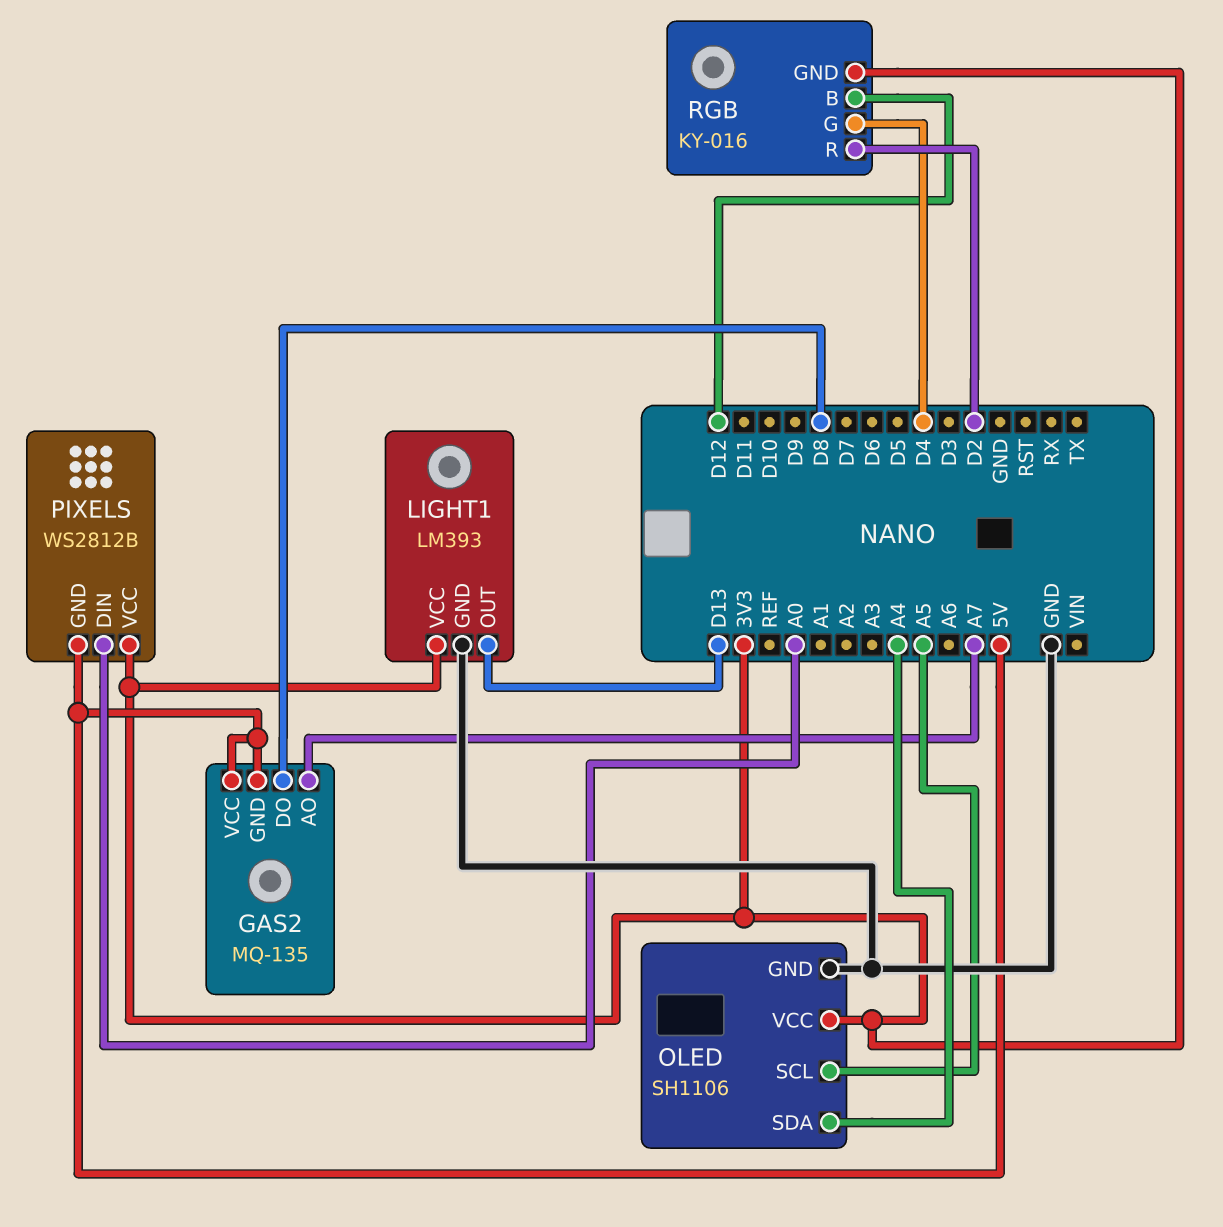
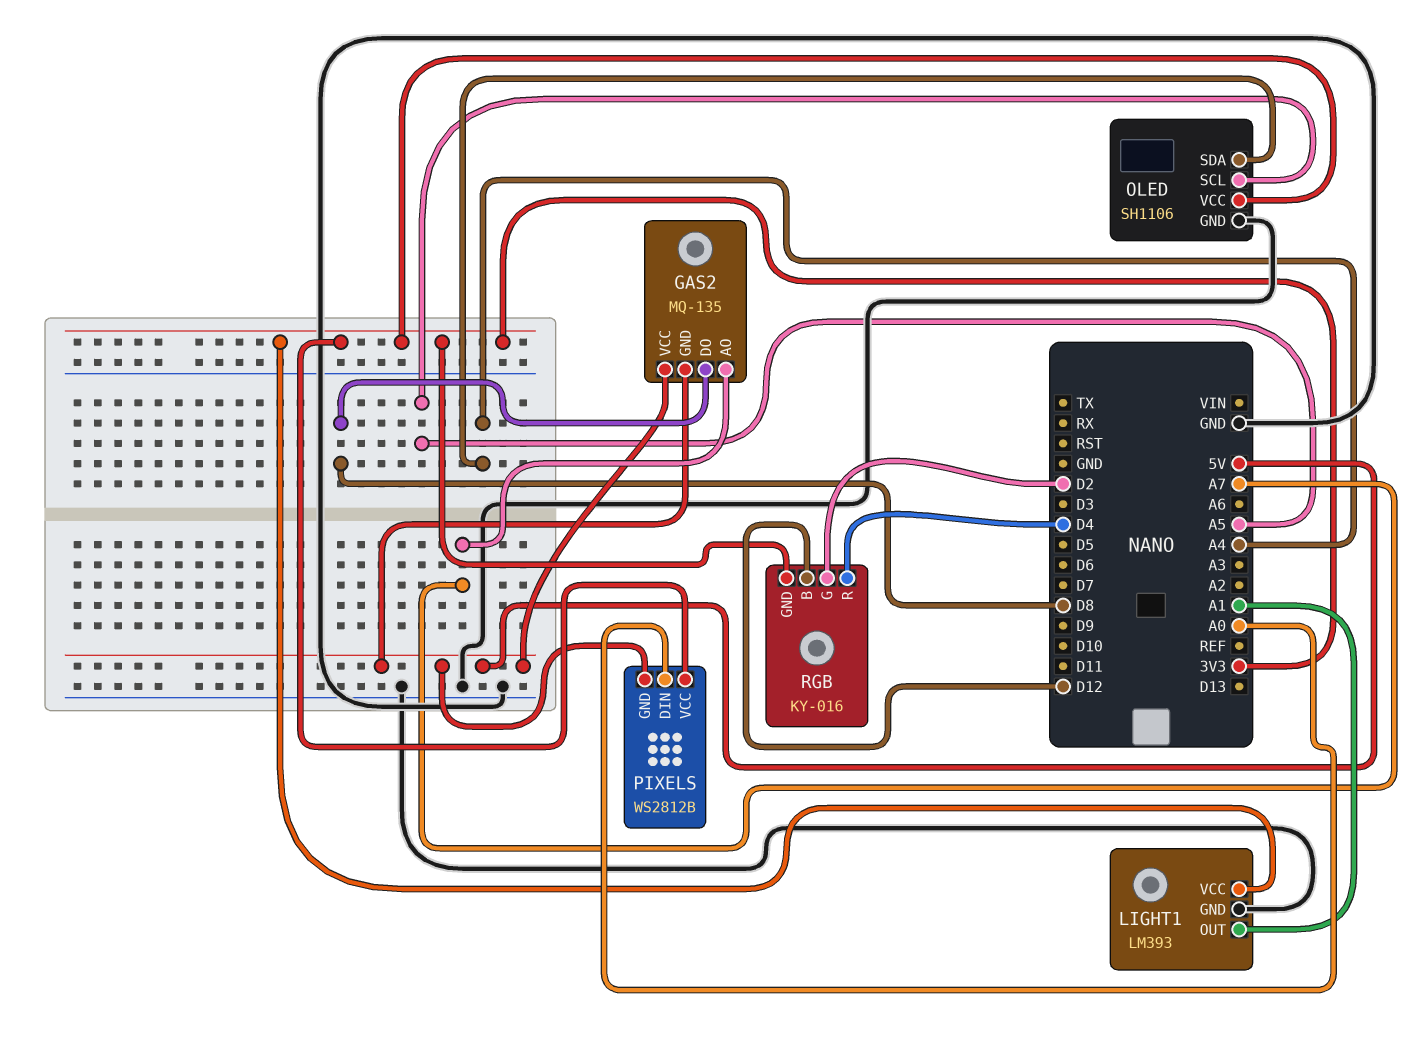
LIGHT1 pin OUT: D13 -> A1
RGB pin G: D4 -> D2
RGB pin R: D2 -> D4

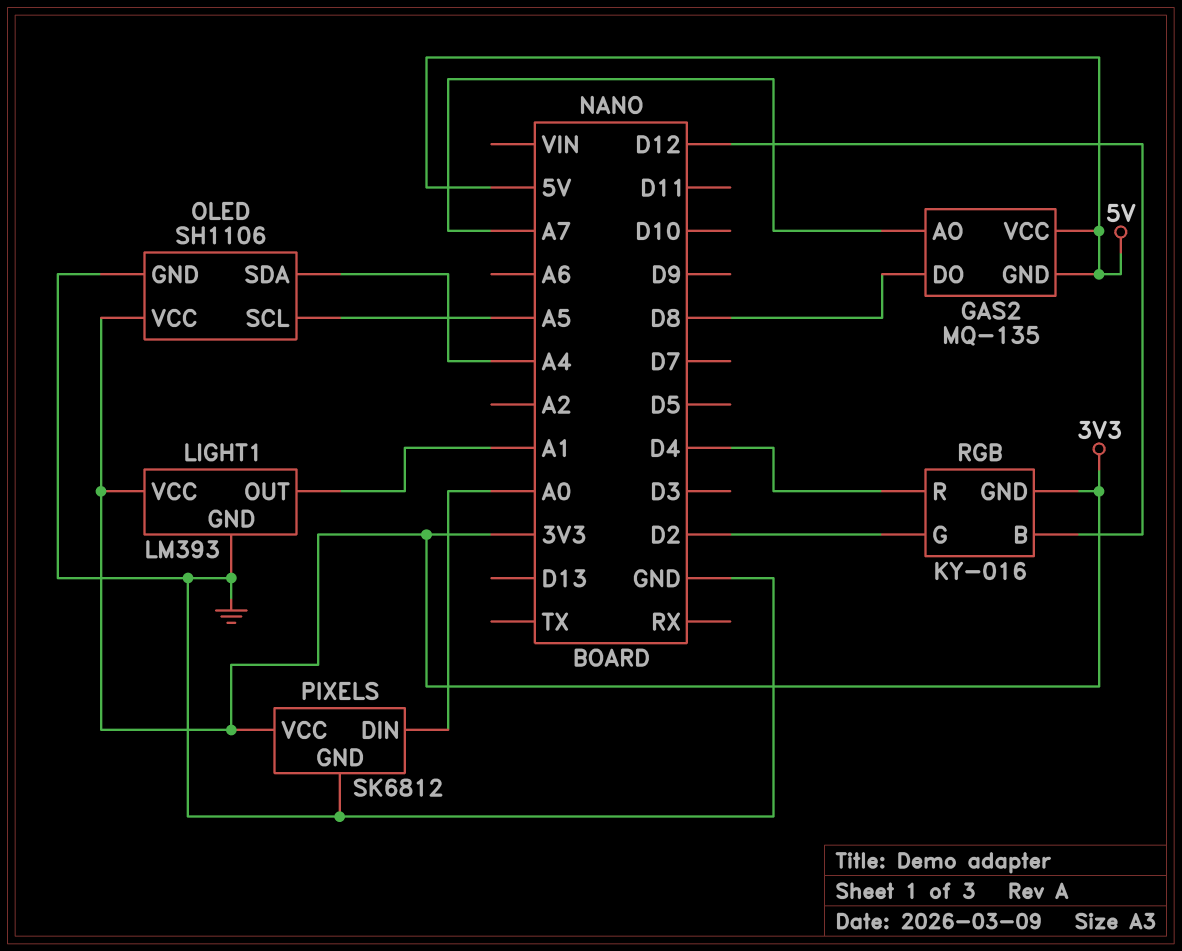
PIXELS: WS2812B -> SK6812
PIXELS pin GND: 5V -> GND

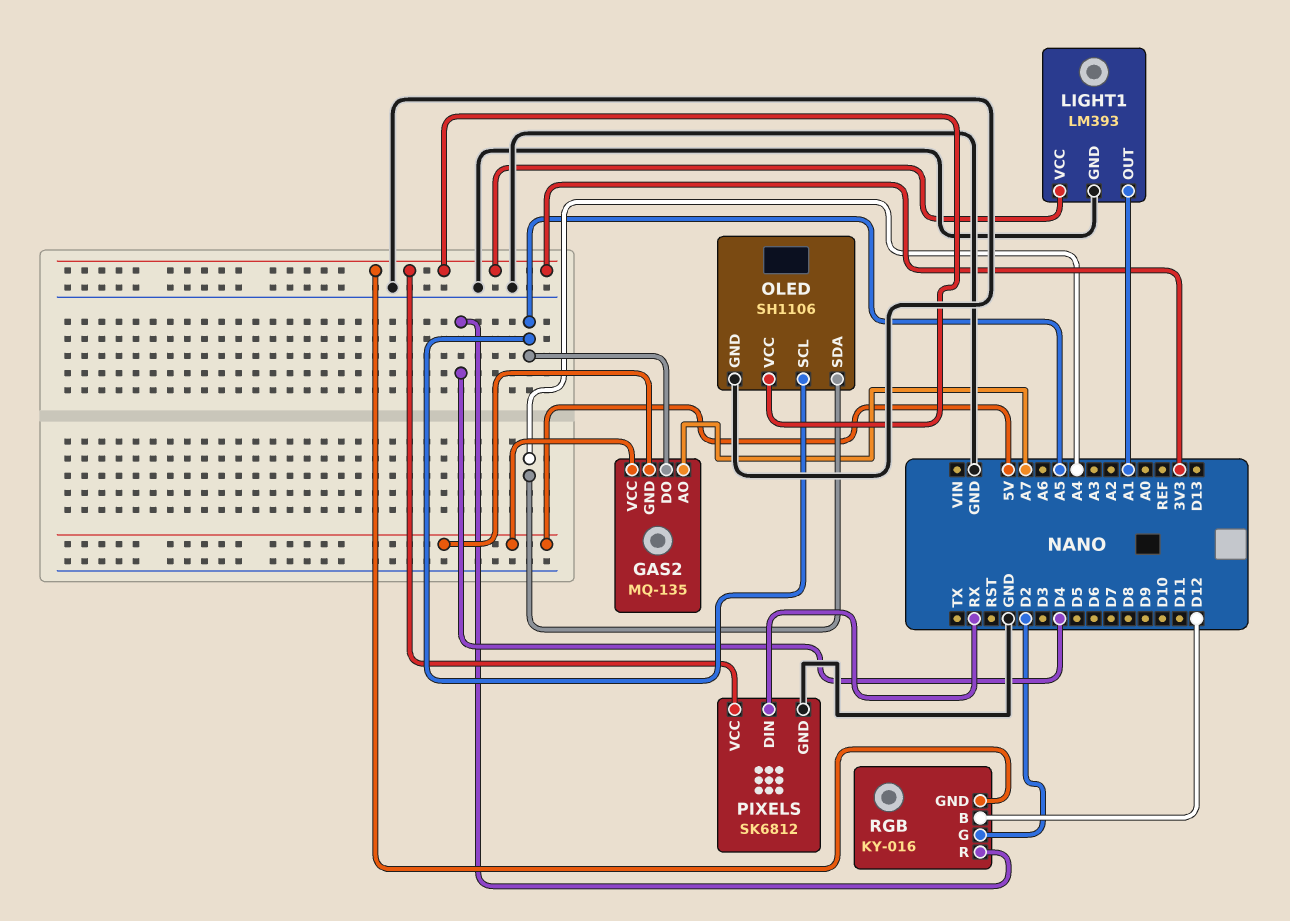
GAS2 pin DO: D8 -> A5
PIXELS pin DIN: A0 -> RX

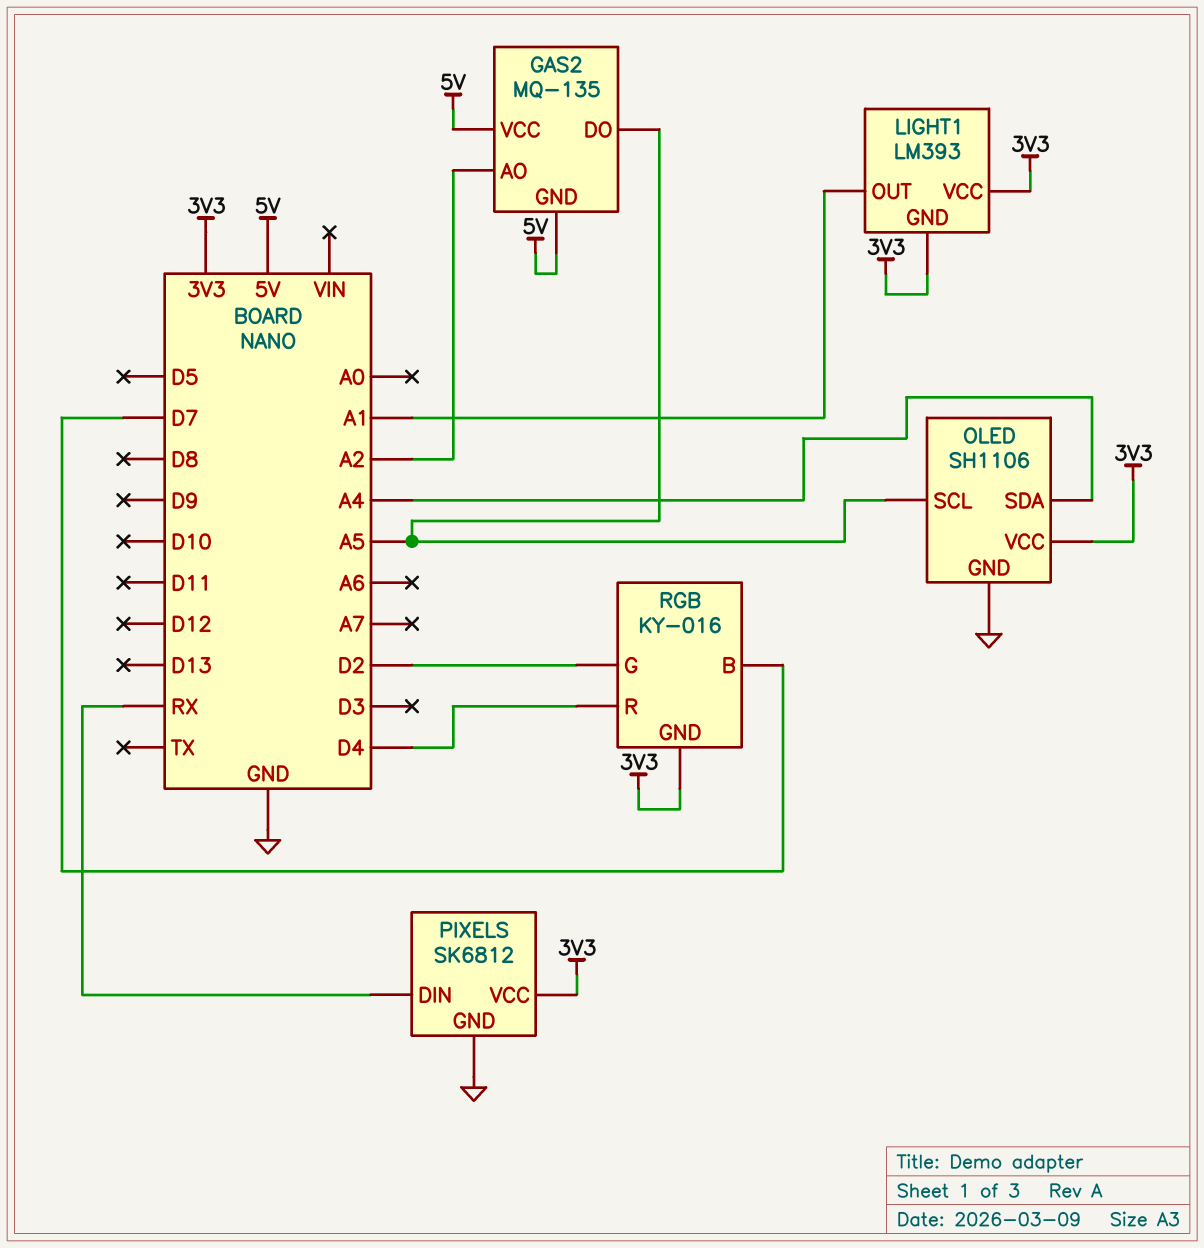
GAS2 pin AO: A7 -> A2
LIGHT1 pin GND: GND -> 3V3
RGB pin B: D12 -> D7

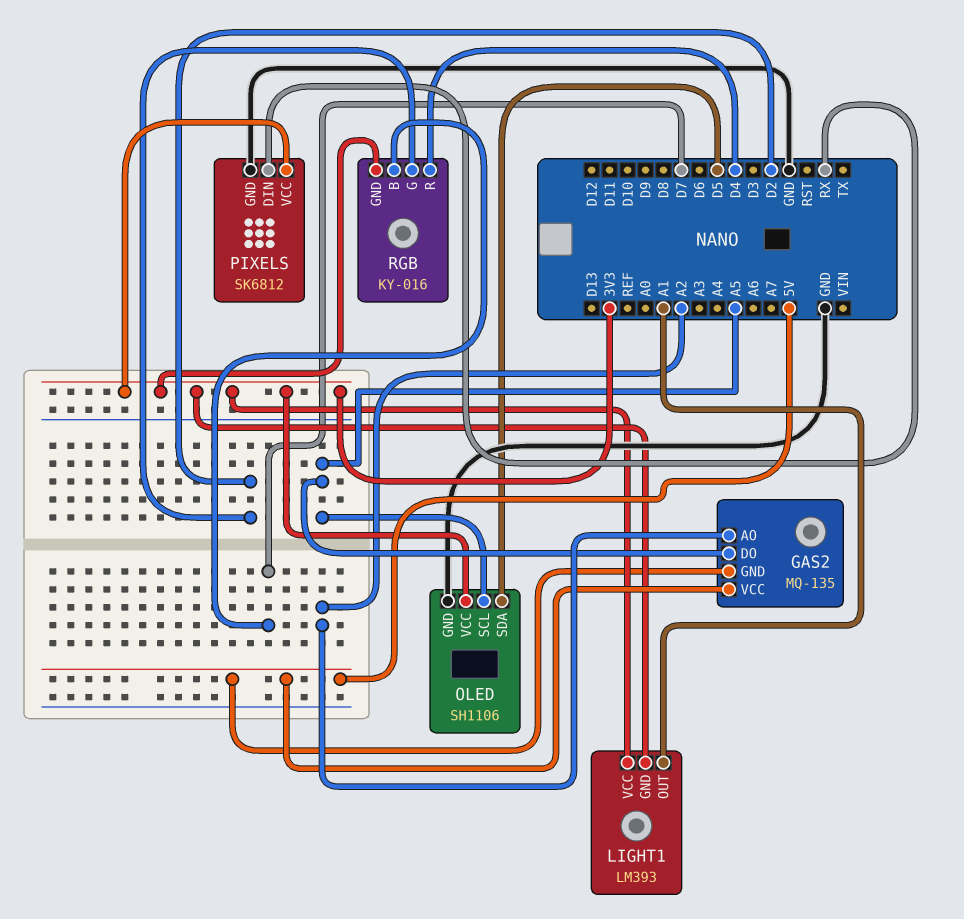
OLED pin SDA: A4 -> D5

